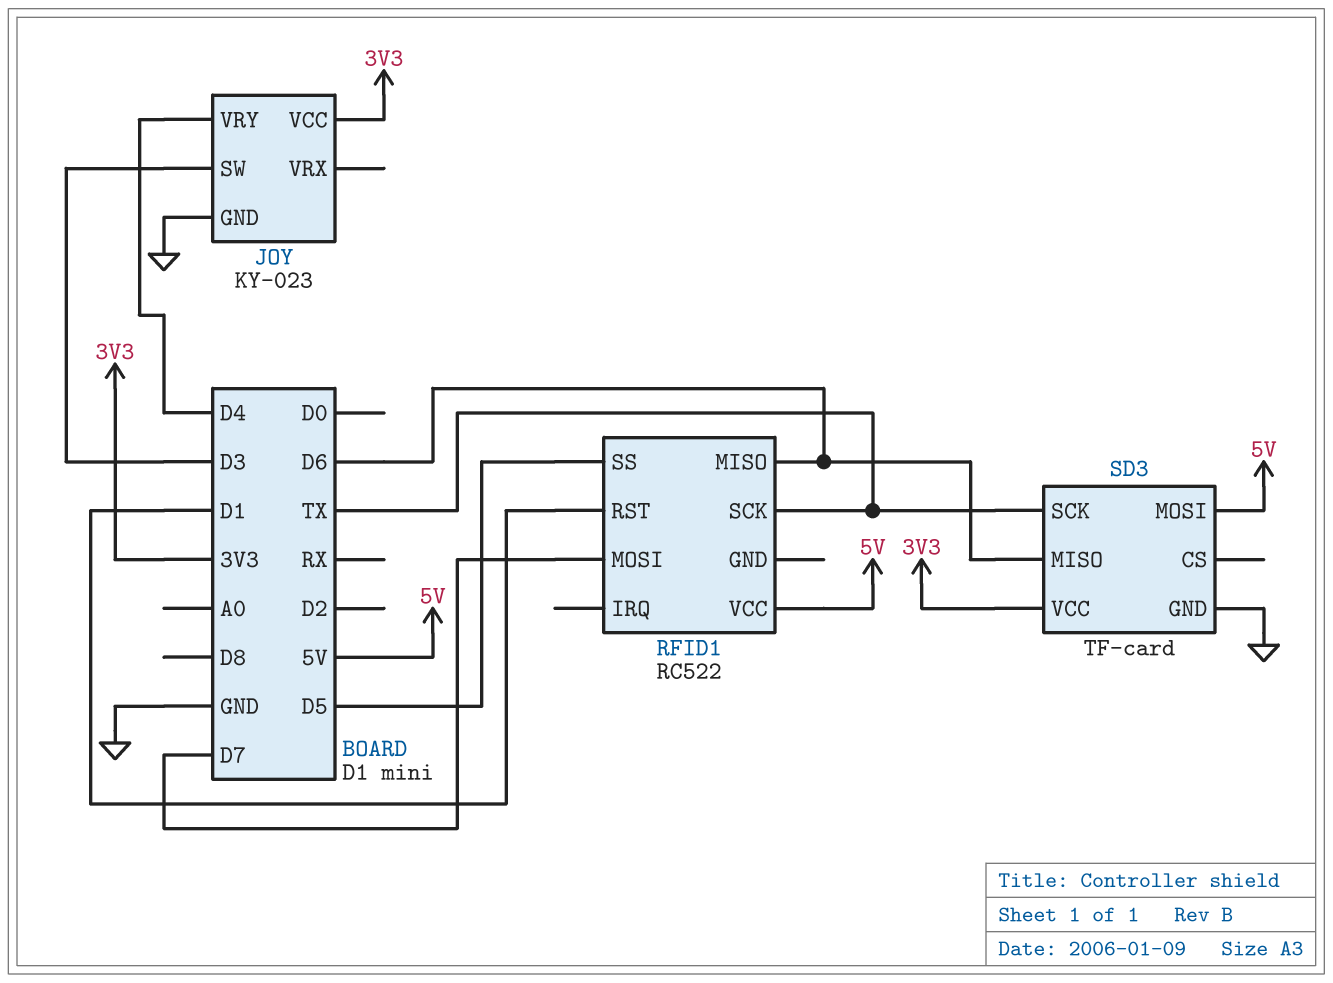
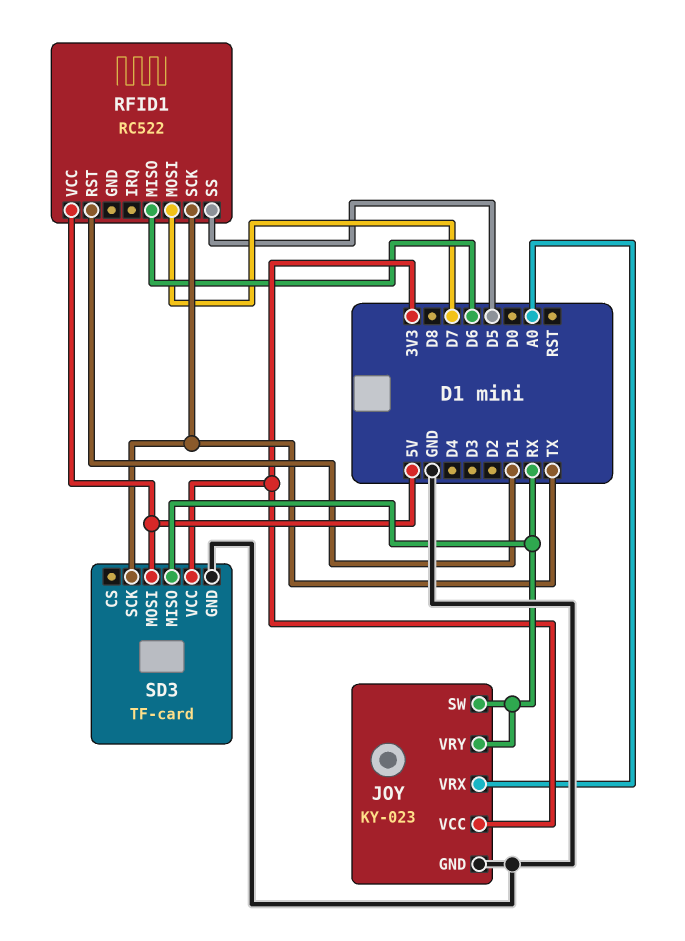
JOY pin SW: D3 -> RX
JOY pin VRX: none -> A0
JOY pin VRY: D4 -> RX
SD3 pin MISO: D6 -> RX

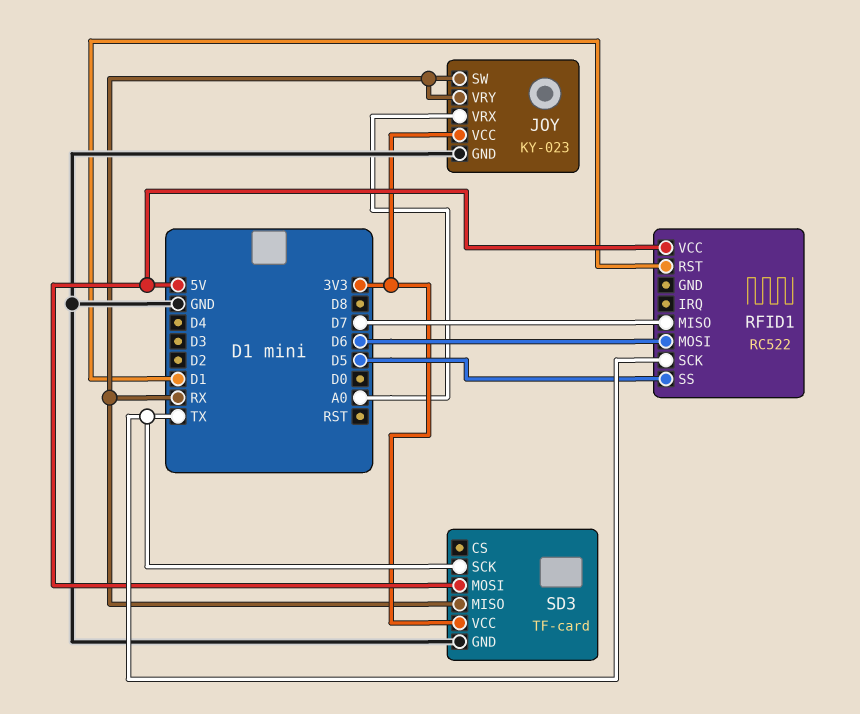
RFID1 pin MISO: D6 -> D7
RFID1 pin MOSI: D7 -> D6

